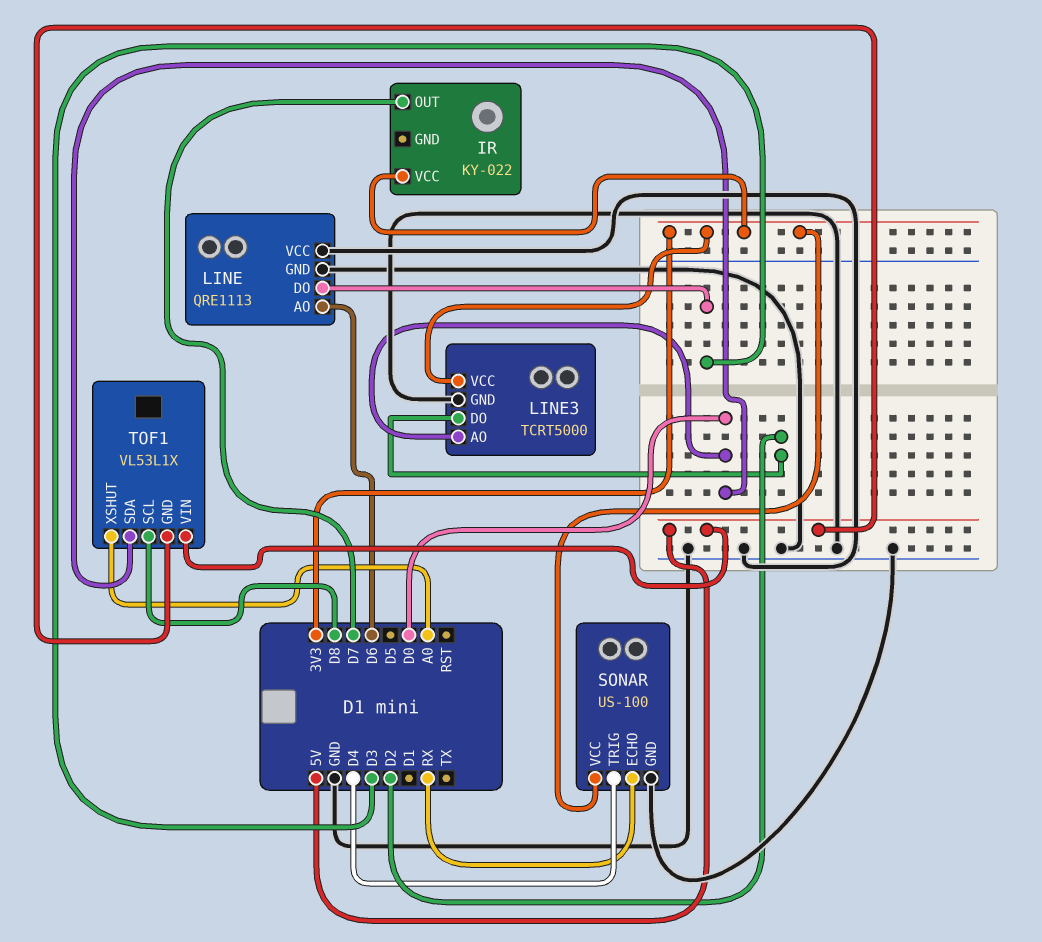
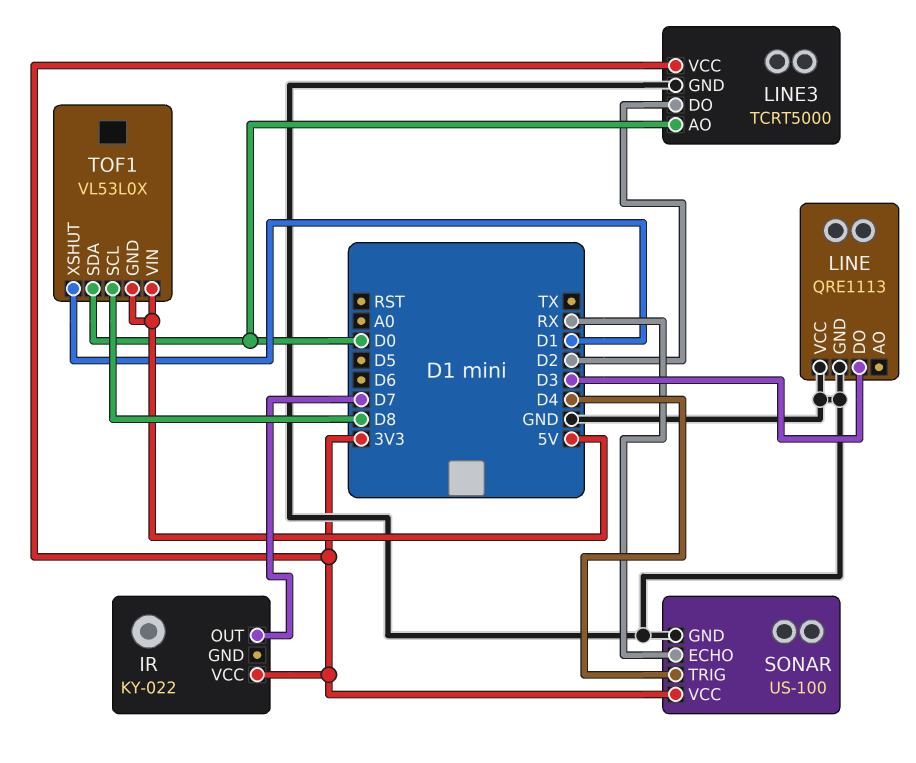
LINE pin AO: D6 -> none
TOF1: VL53L1X -> VL53L0X
TOF1 pin XSHUT: A0 -> D1

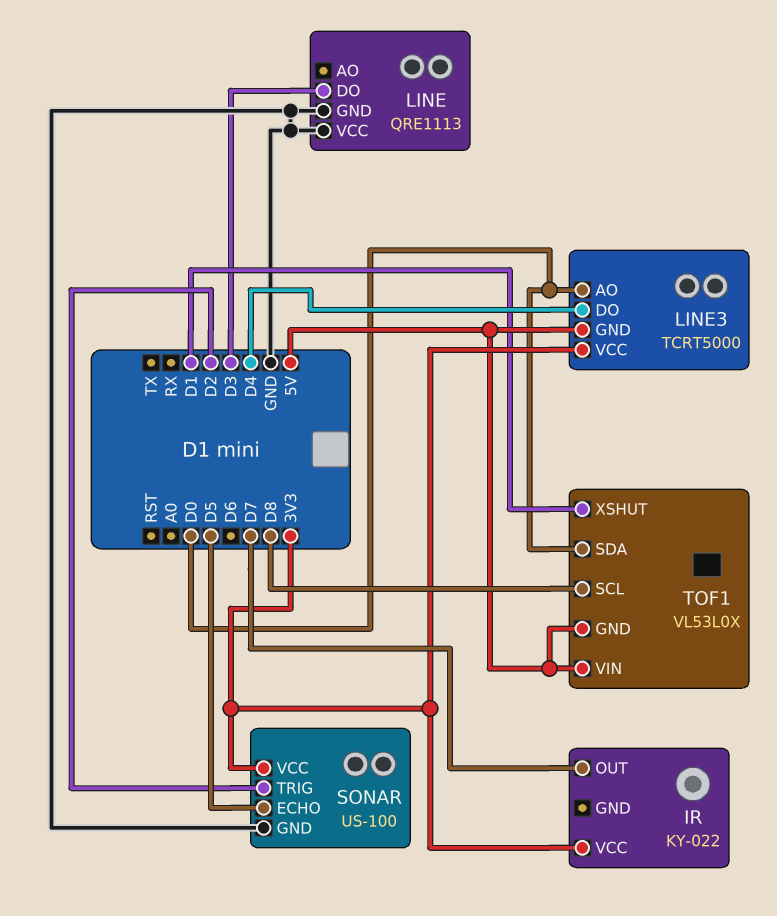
LINE3 pin DO: D2 -> D4
LINE3 pin GND: GND -> 5V
SONAR pin ECHO: RX -> D5
SONAR pin TRIG: D4 -> D2

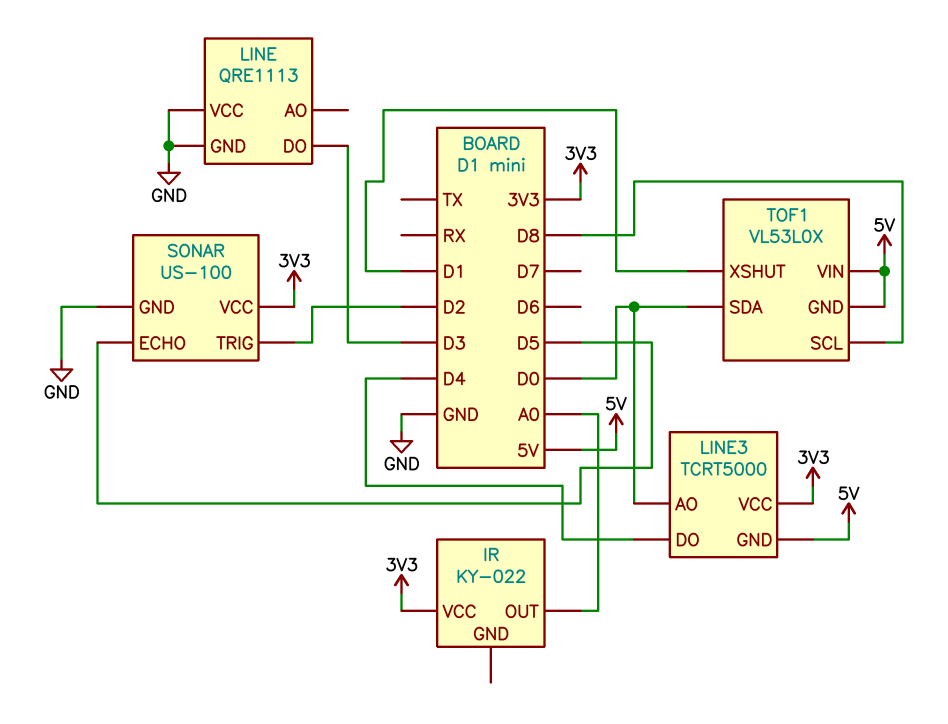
IR pin OUT: D7 -> A0

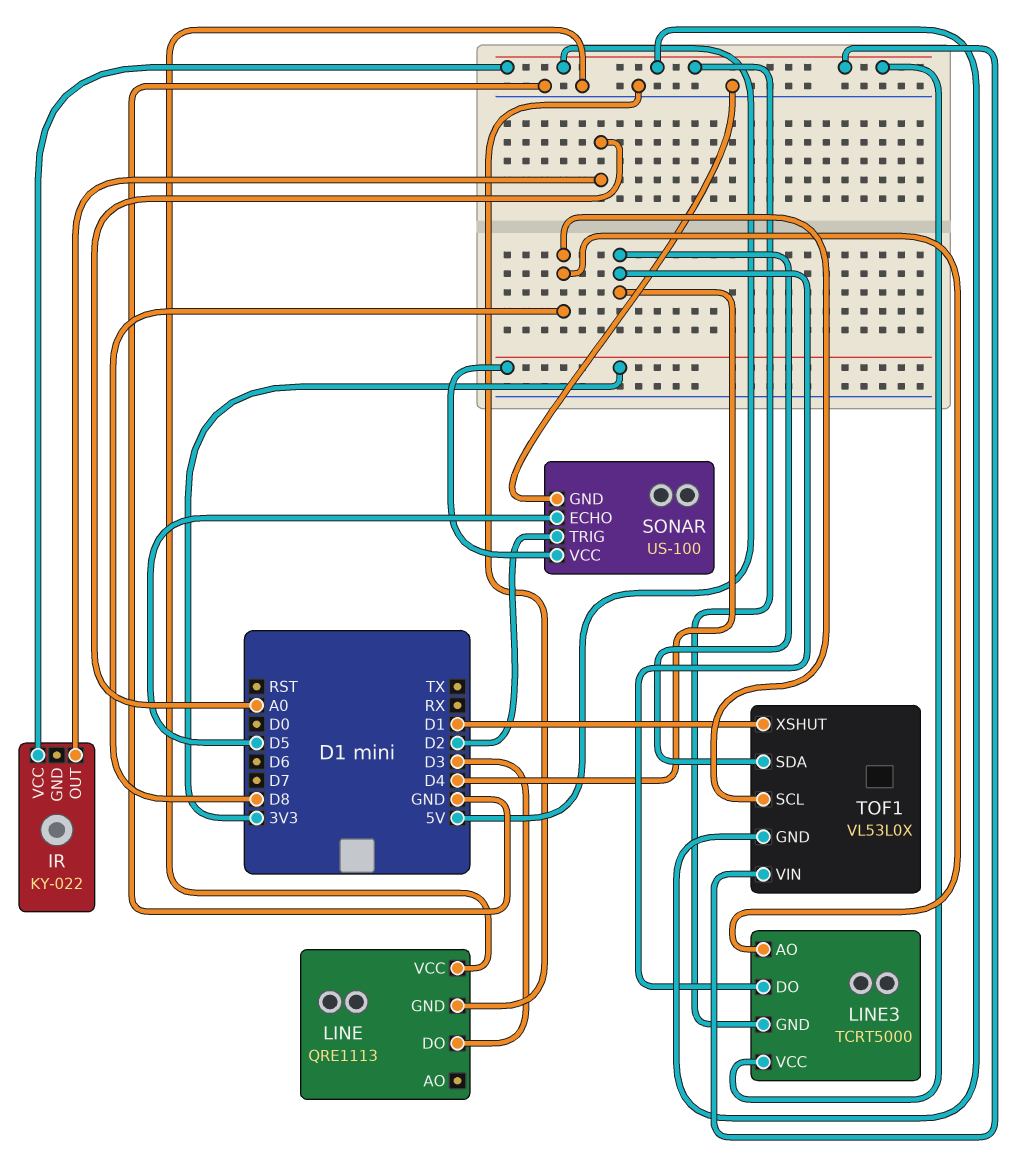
IR pin VCC: 3V3 -> 5V
LINE3 pin AO: D0 -> D8
LINE3 pin VCC: 3V3 -> 5V
TOF1 pin SDA: D0 -> D4

